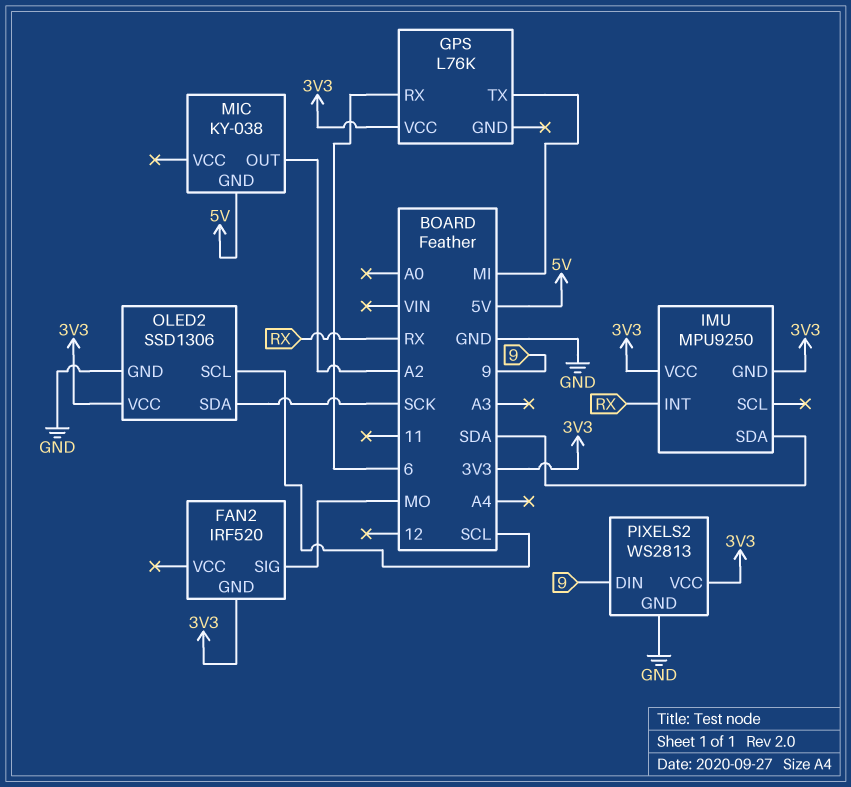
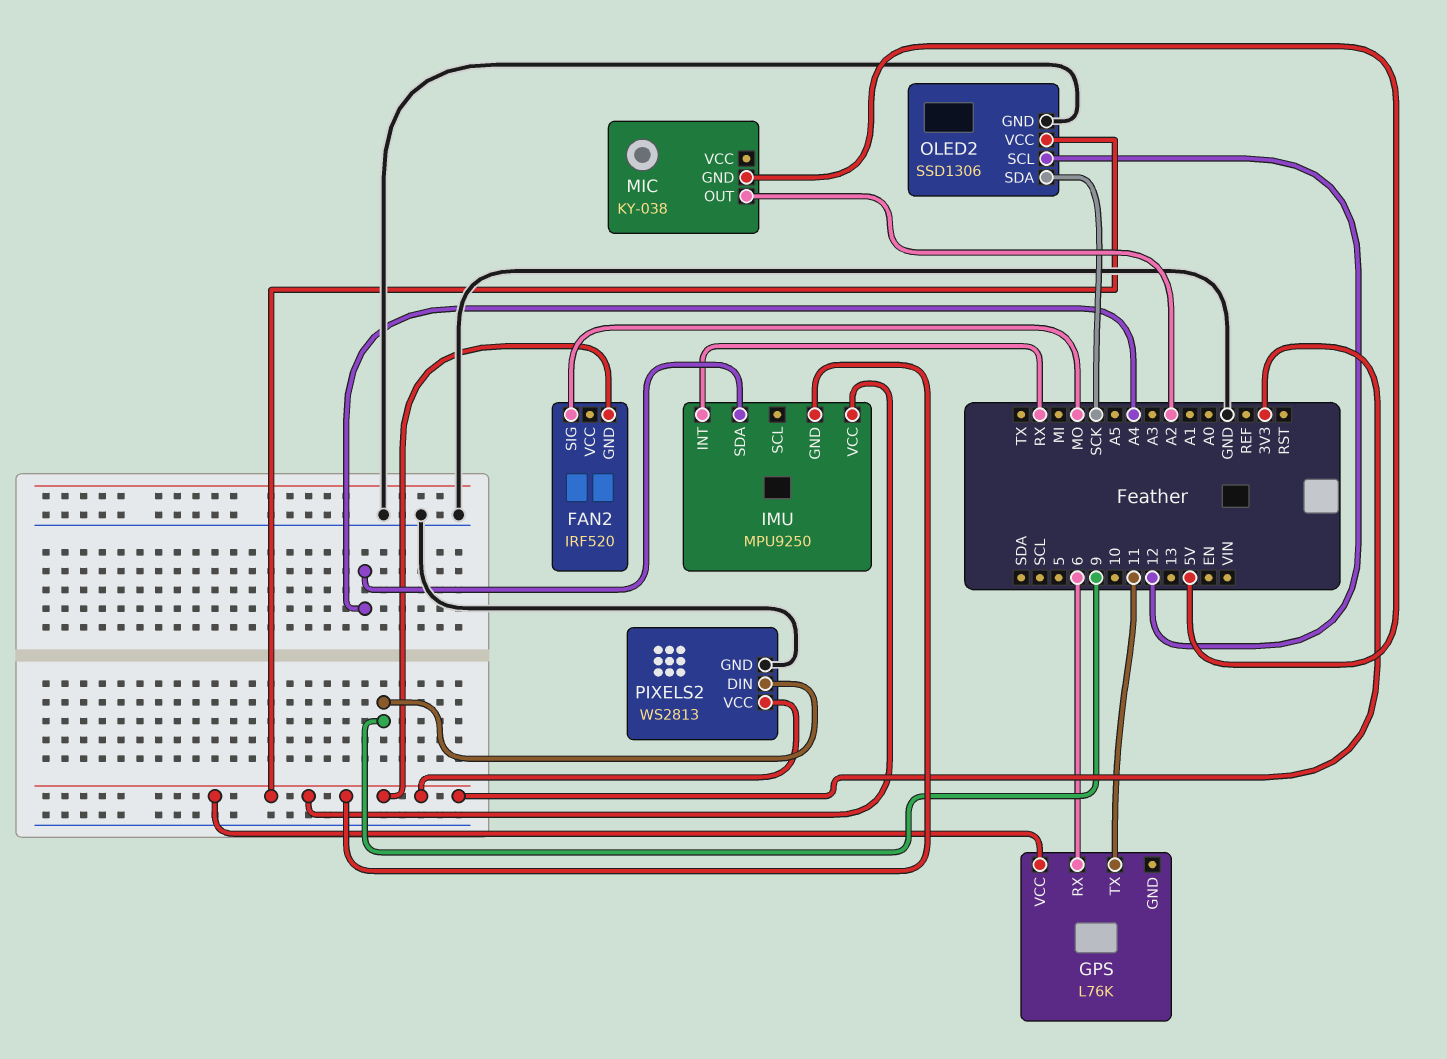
GPS pin TX: MI -> 11
IMU pin SDA: SDA -> A4
OLED2 pin SCL: SCL -> 12

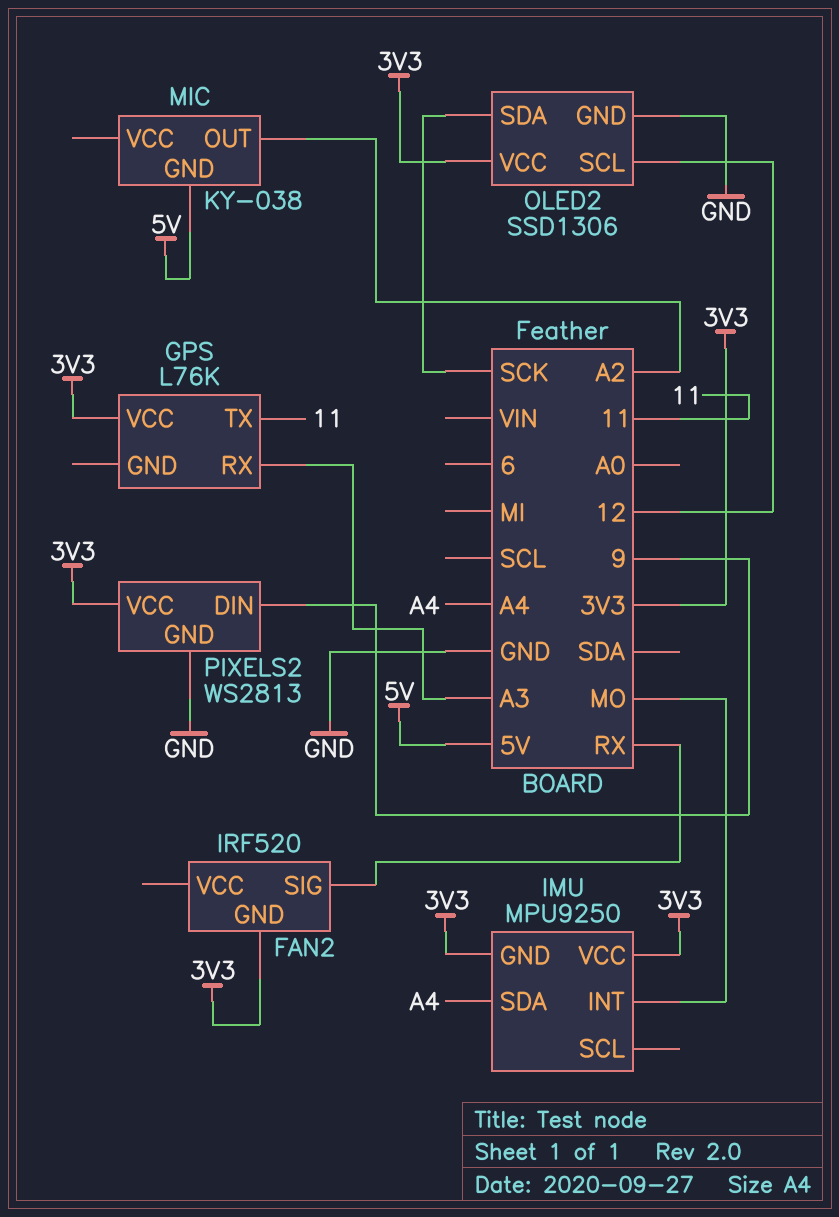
FAN2 pin SIG: MO -> RX
GPS pin RX: 6 -> A3
IMU pin INT: RX -> MO

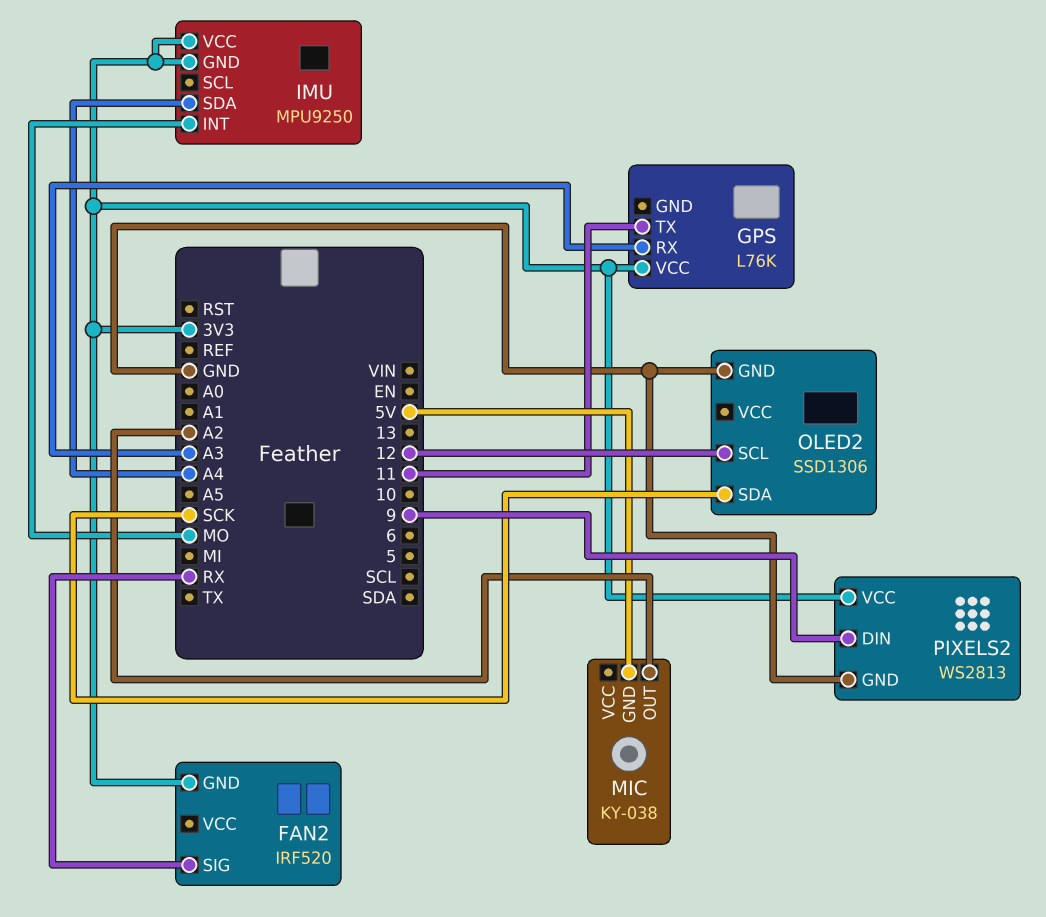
OLED2 pin VCC: 3V3 -> none

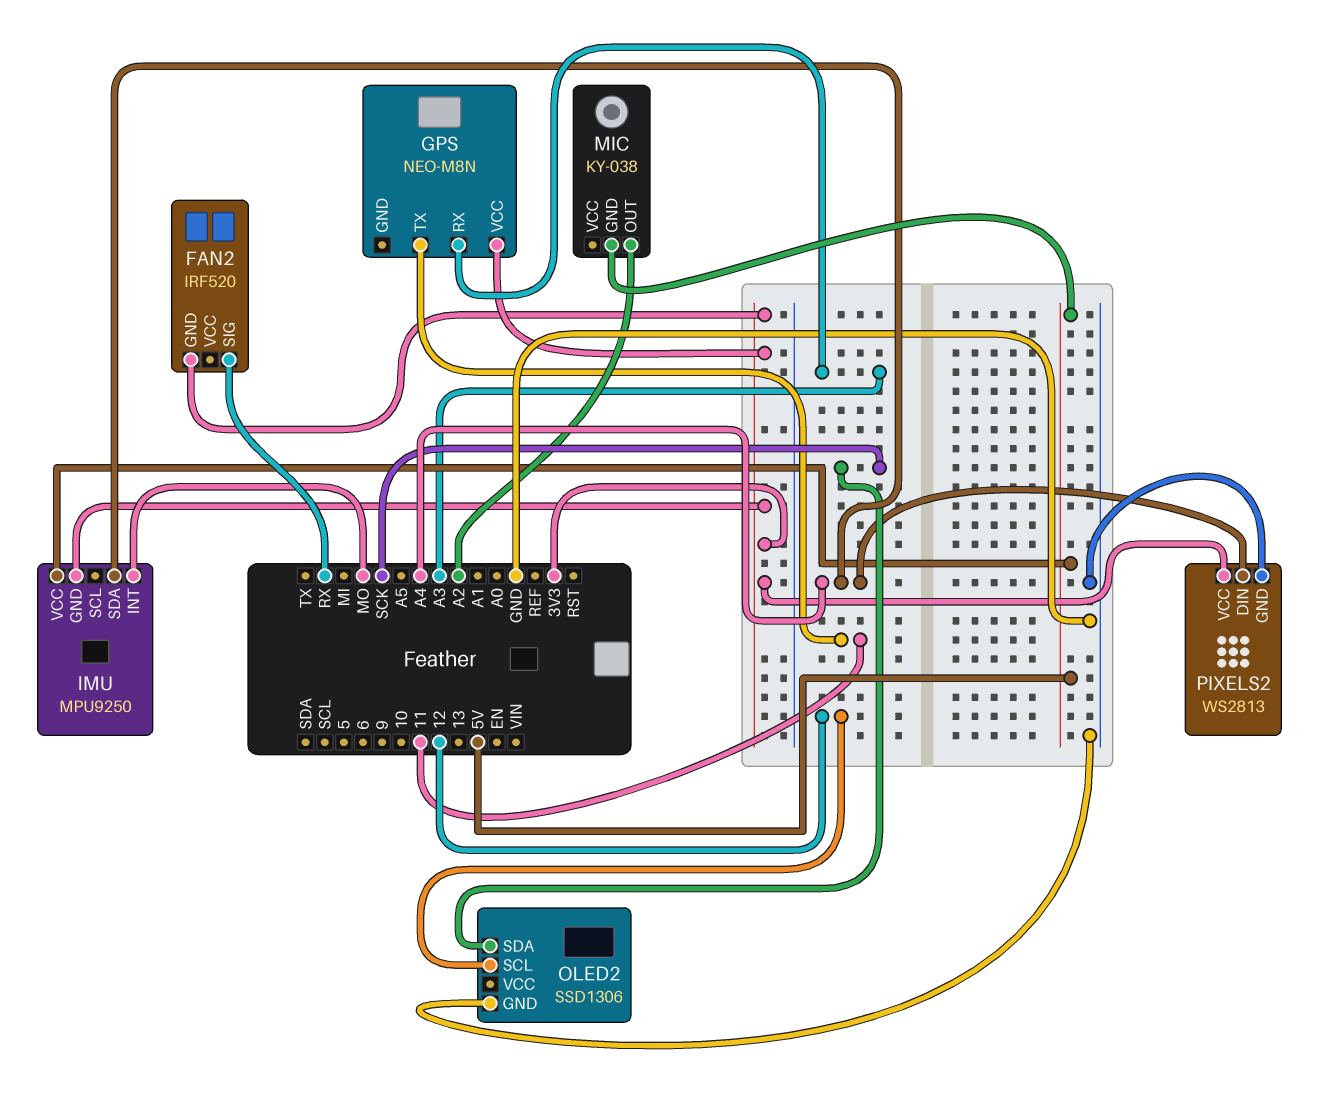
GPS: L76K -> NEO-M8N
IMU pin VCC: 3V3 -> 5V
PIXELS2 pin DIN: 9 -> A4

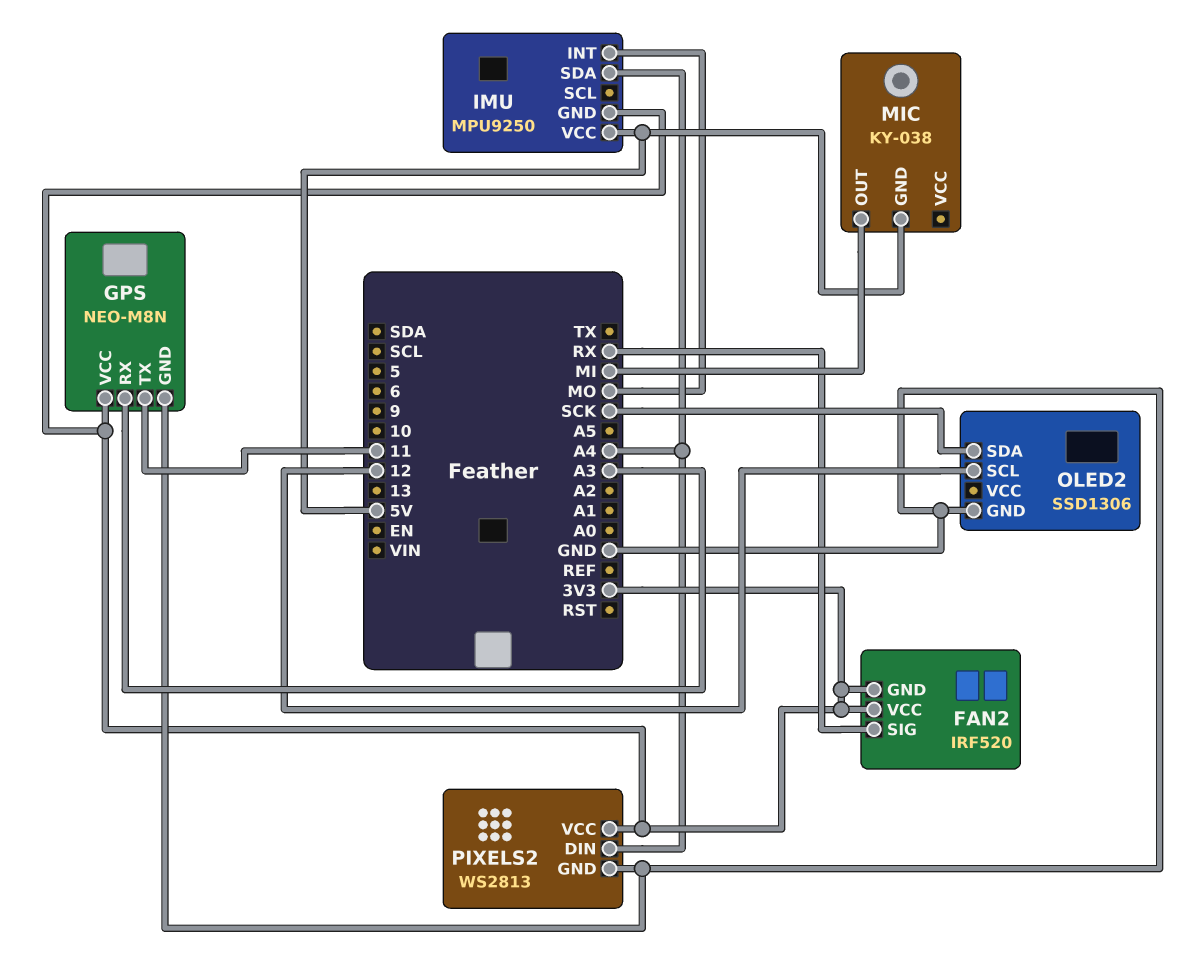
FAN2 pin VCC: none -> 3V3
GPS pin GND: none -> GND
MIC pin OUT: A2 -> MI

